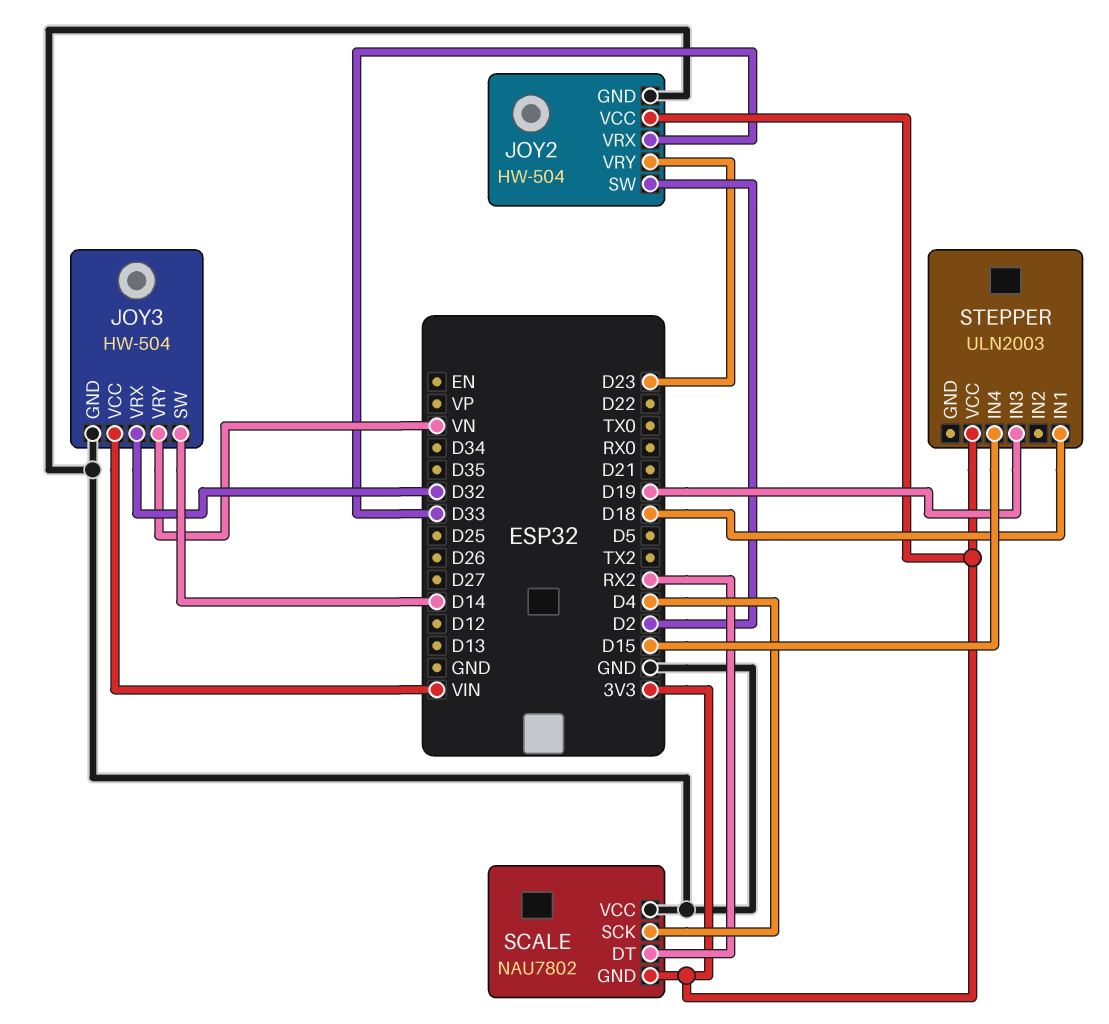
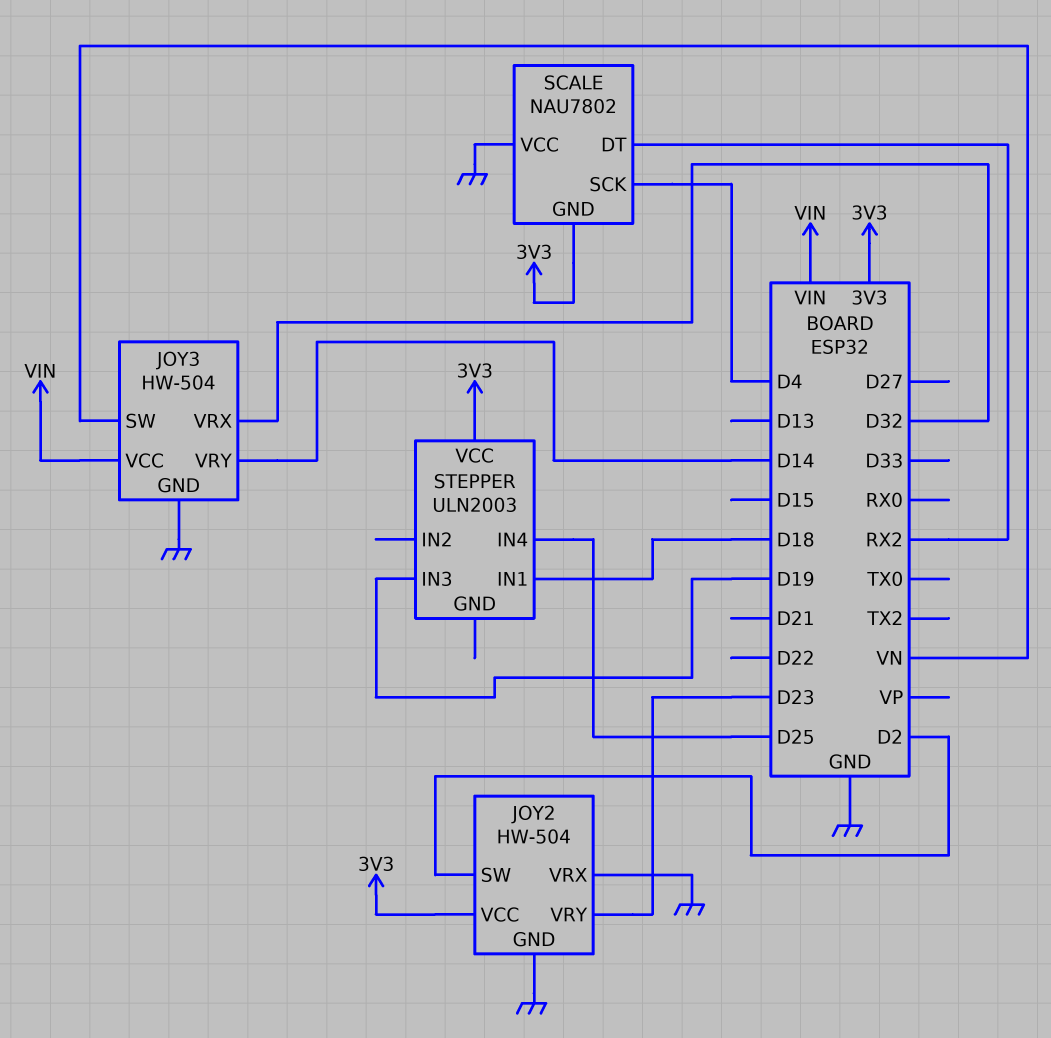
JOY2 pin VRX: D33 -> GND
JOY3 pin SW: D14 -> VN
JOY3 pin VRY: VN -> D14
STEPPER pin IN4: D15 -> D25

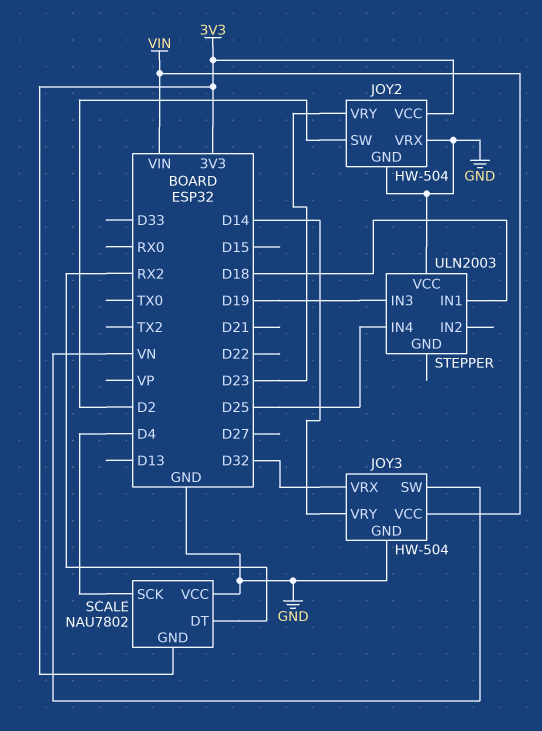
STEPPER pin VCC: 3V3 -> GND

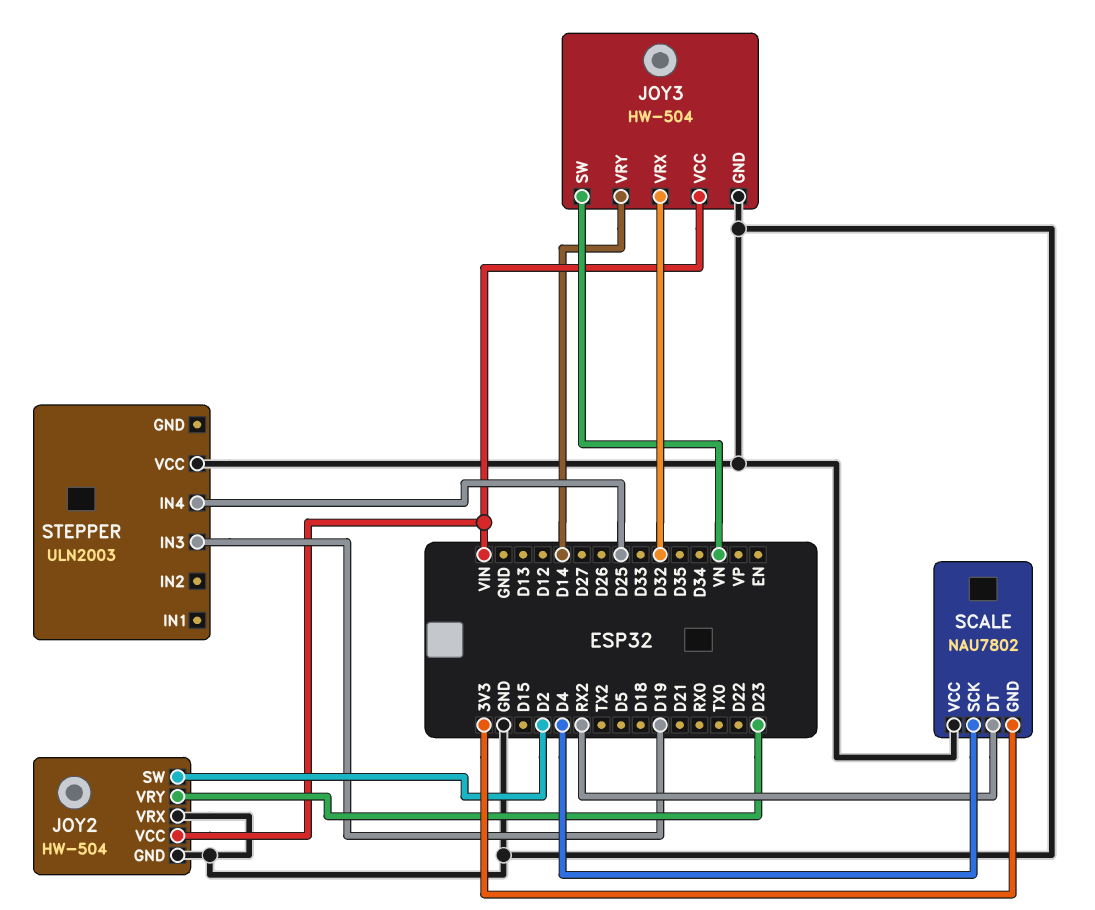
JOY2 pin VCC: 3V3 -> VIN
STEPPER pin IN1: D18 -> none

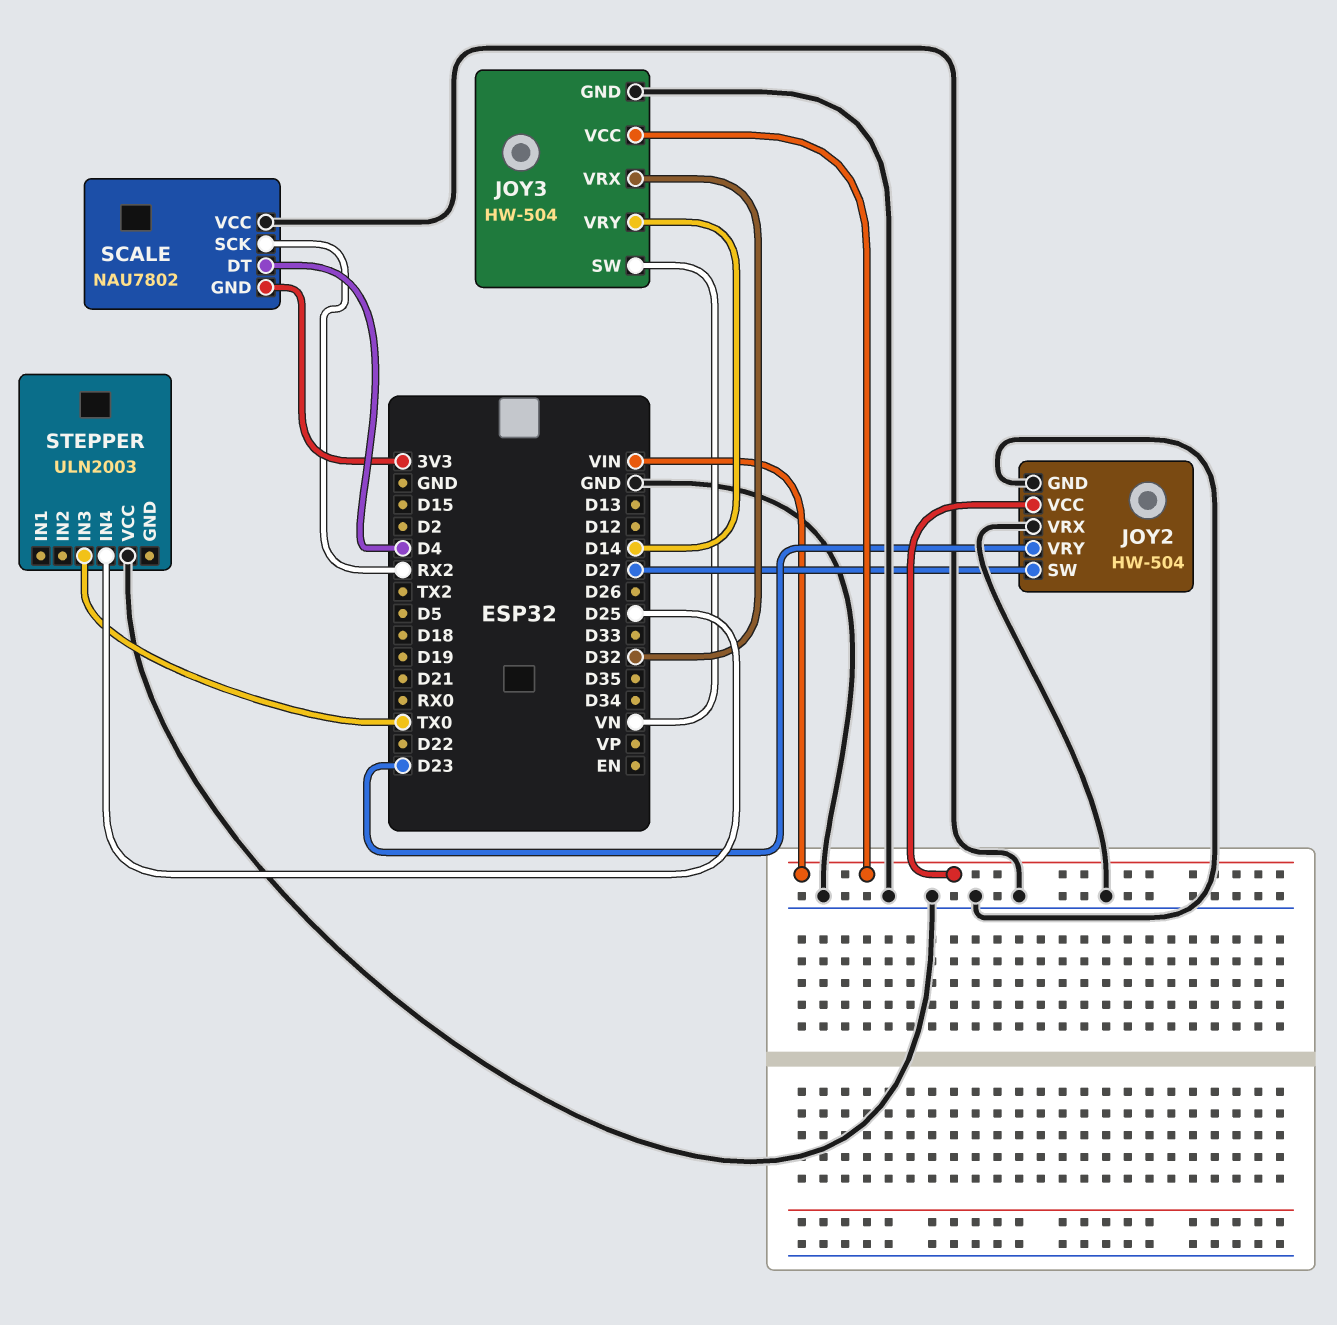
JOY2 pin SW: D2 -> D27
SCALE pin DT: RX2 -> D4
SCALE pin SCK: D4 -> RX2
STEPPER pin IN3: D19 -> TX0

